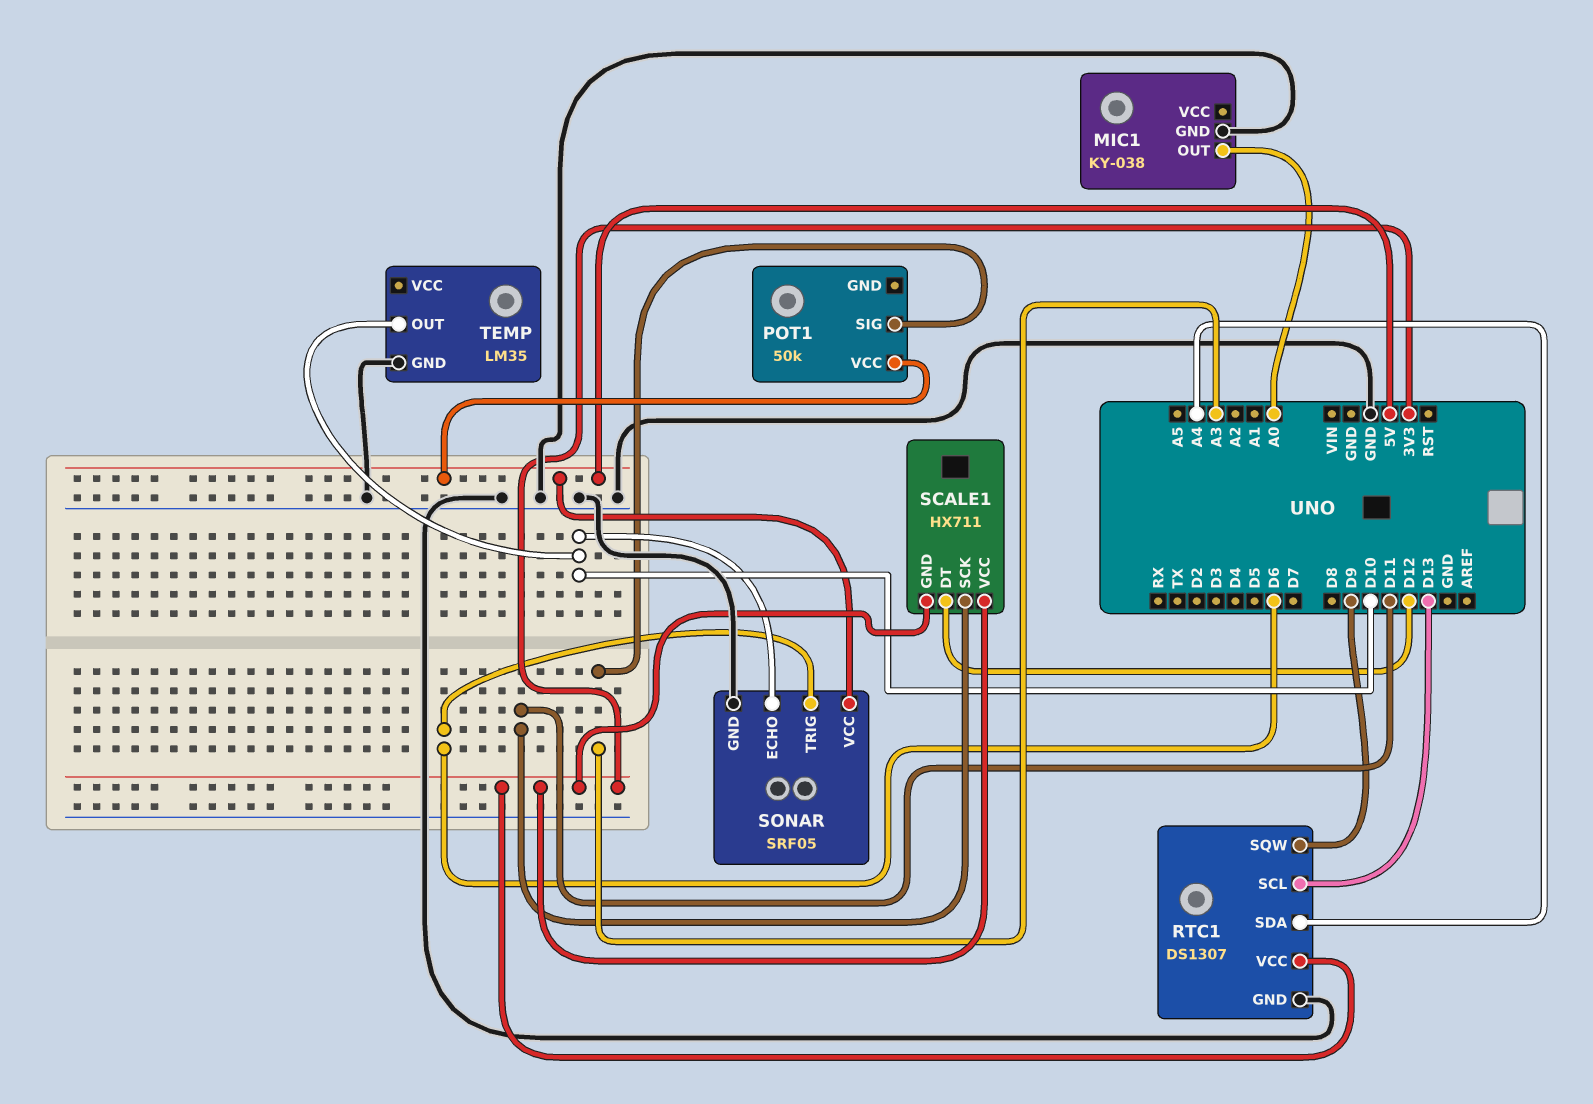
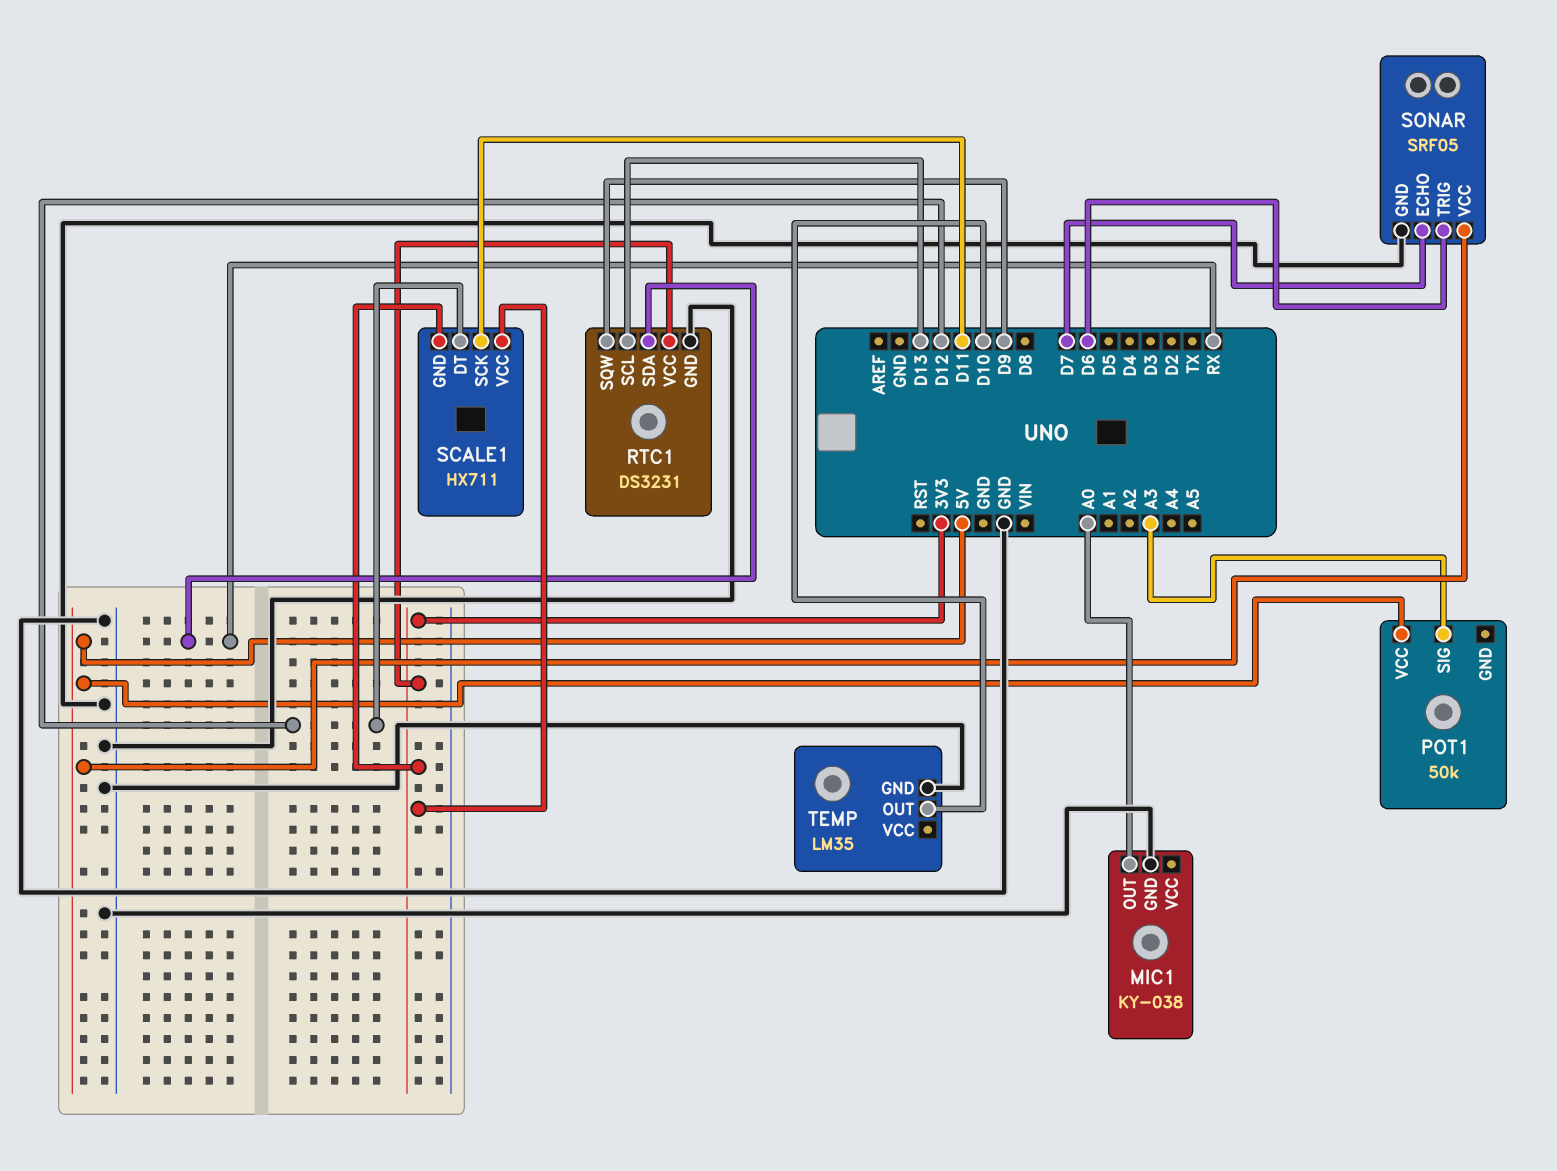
RTC1: DS1307 -> DS3231
RTC1 pin SDA: A4 -> RX
SONAR pin ECHO: D10 -> D7

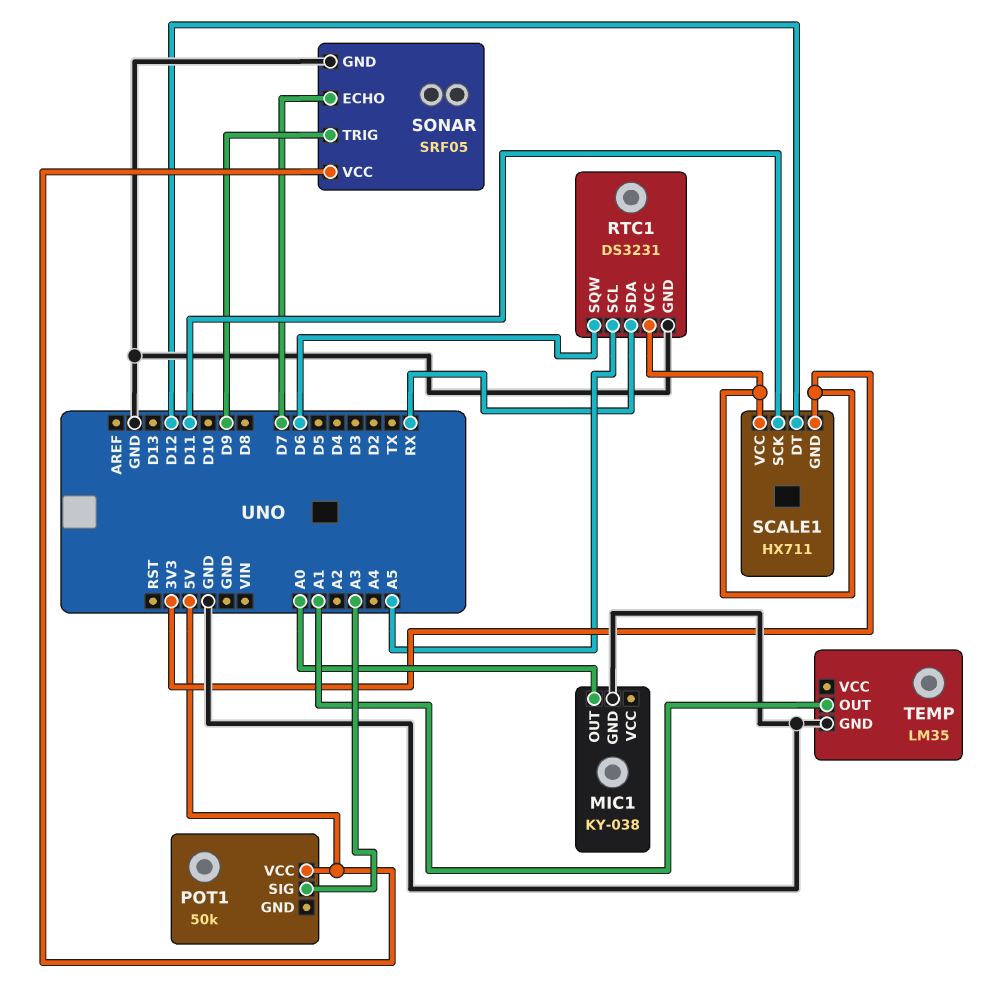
RTC1 pin SCL: D13 -> A5
RTC1 pin SQW: D9 -> D6
SONAR pin TRIG: D6 -> D9
TEMP pin OUT: D10 -> A1

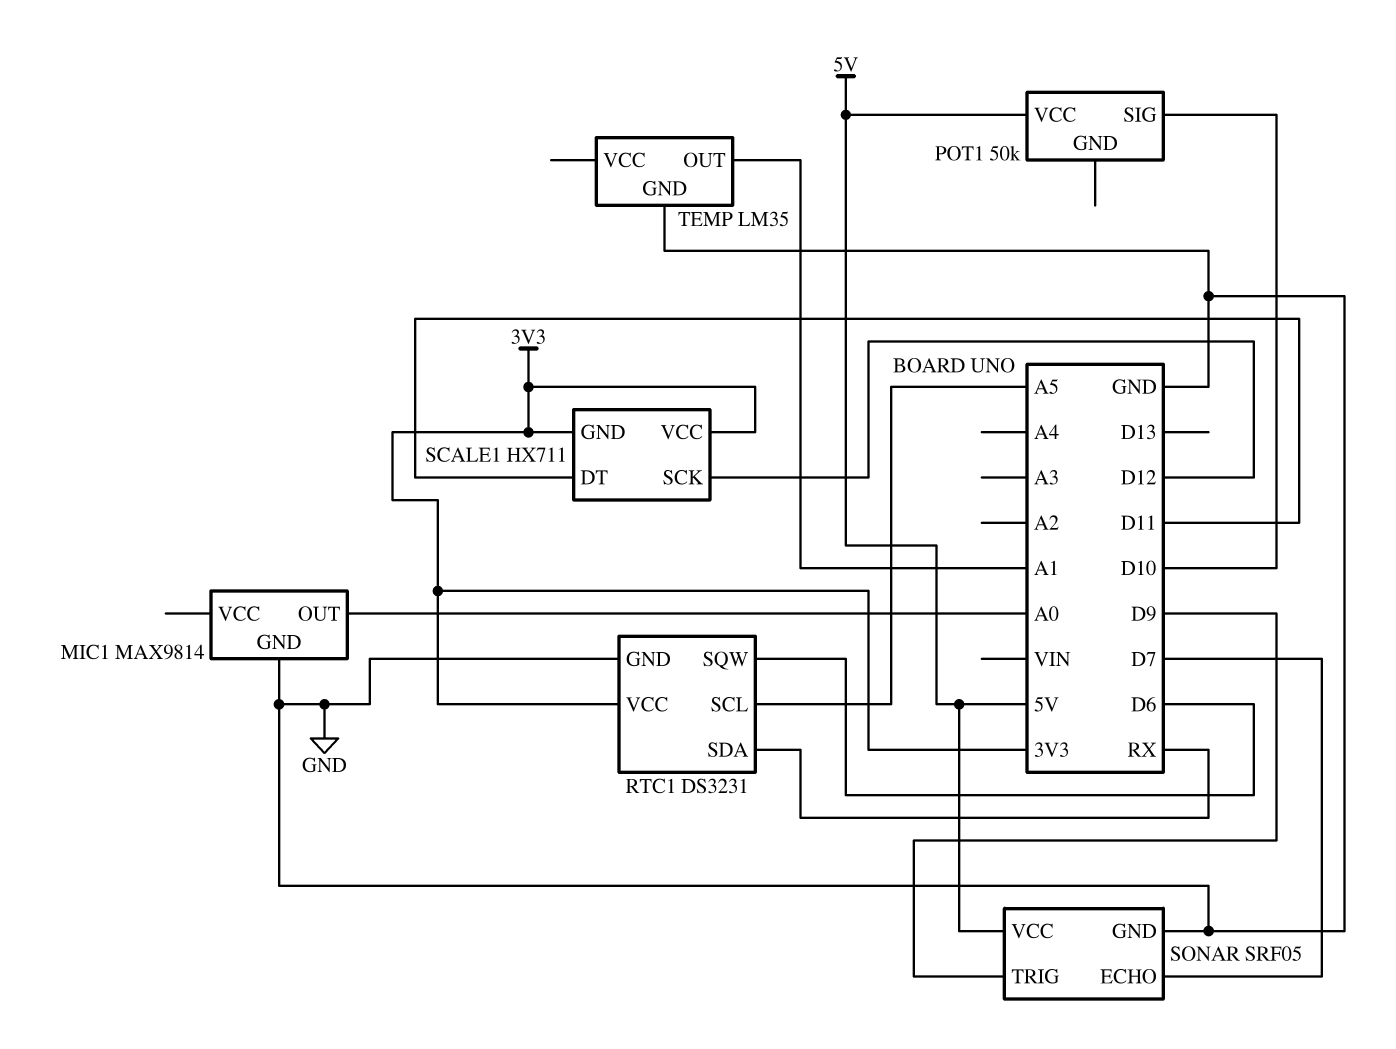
MIC1: KY-038 -> MAX9814
POT1 pin SIG: A3 -> D10
SCALE1 pin DT: D12 -> D11
SCALE1 pin SCK: D11 -> D12

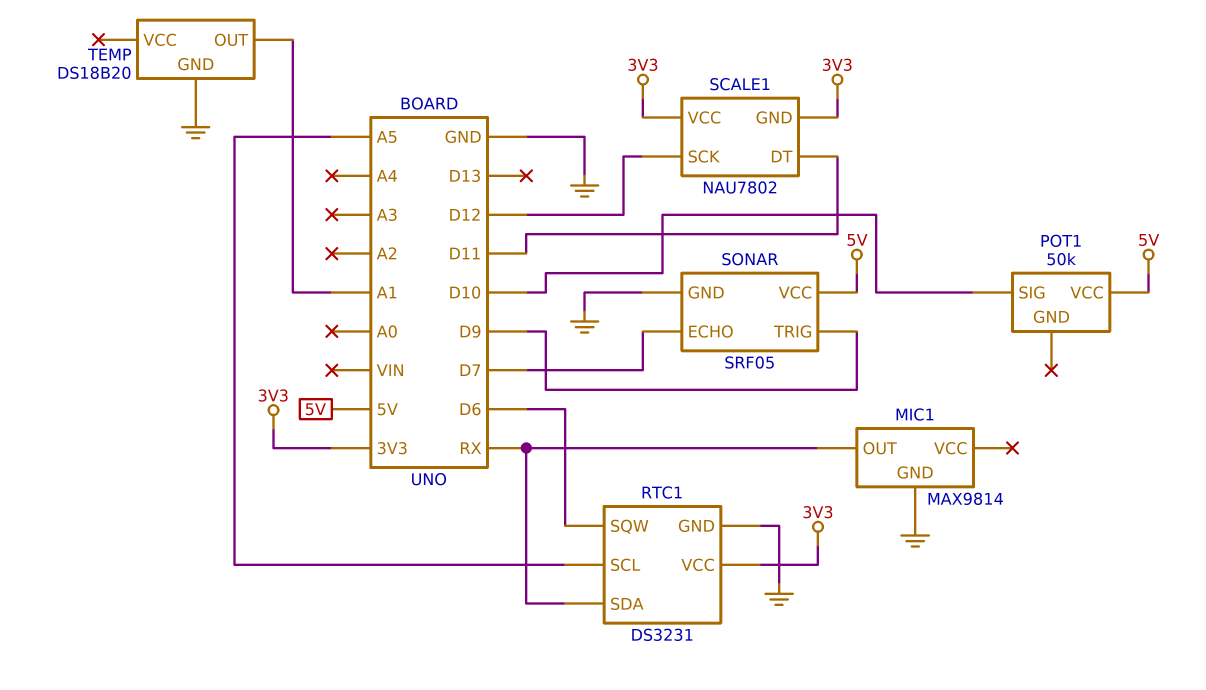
MIC1 pin OUT: A0 -> RX
SCALE1: HX711 -> NAU7802
TEMP: LM35 -> DS18B20

